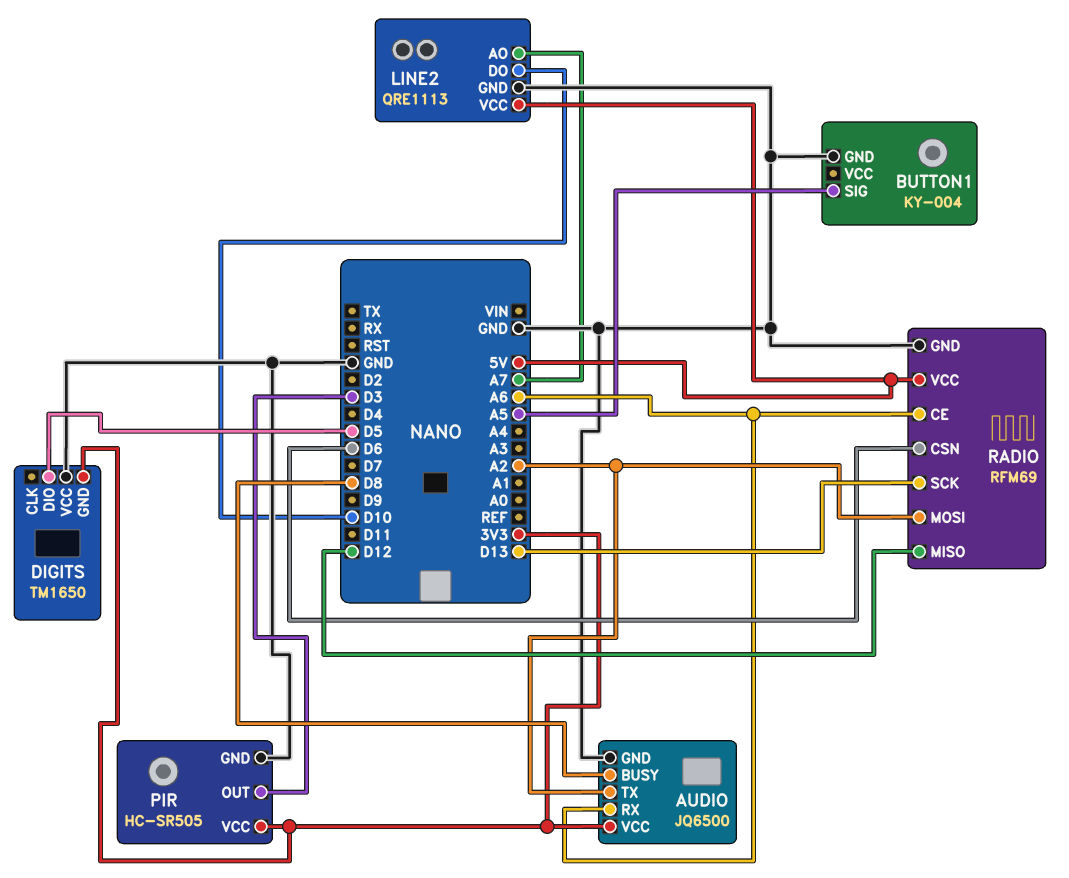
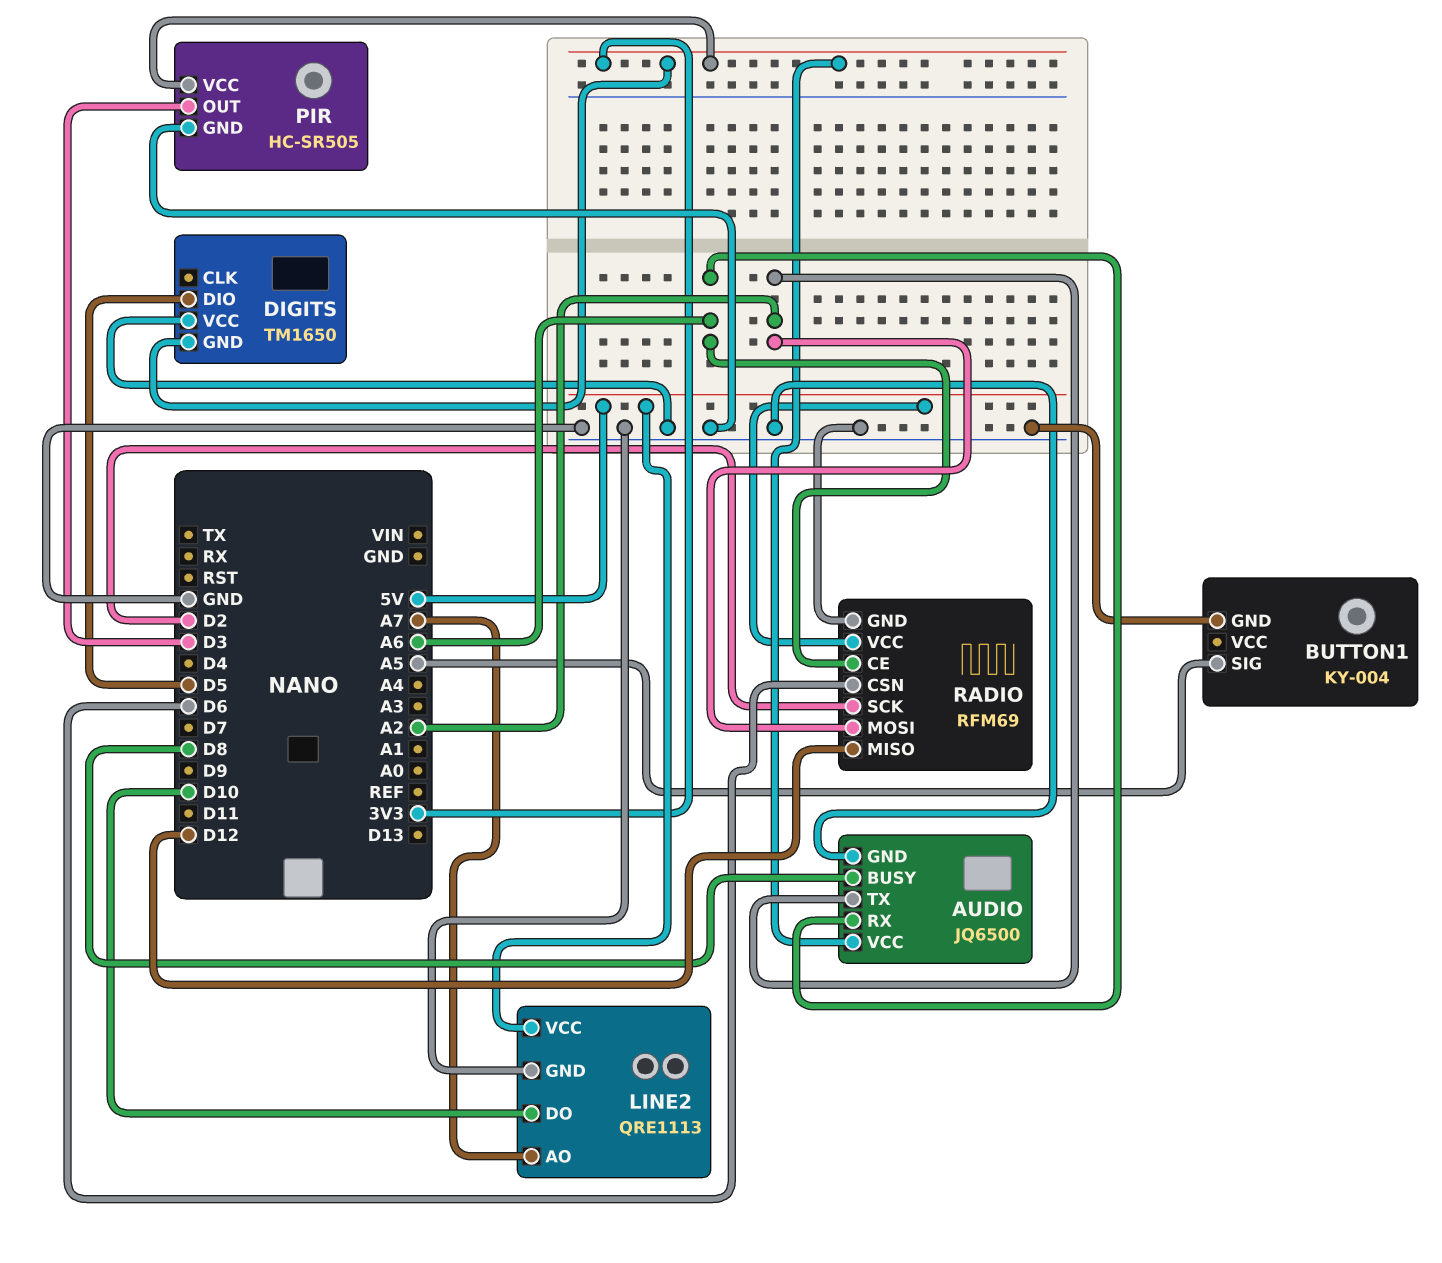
RADIO pin SCK: D13 -> D2

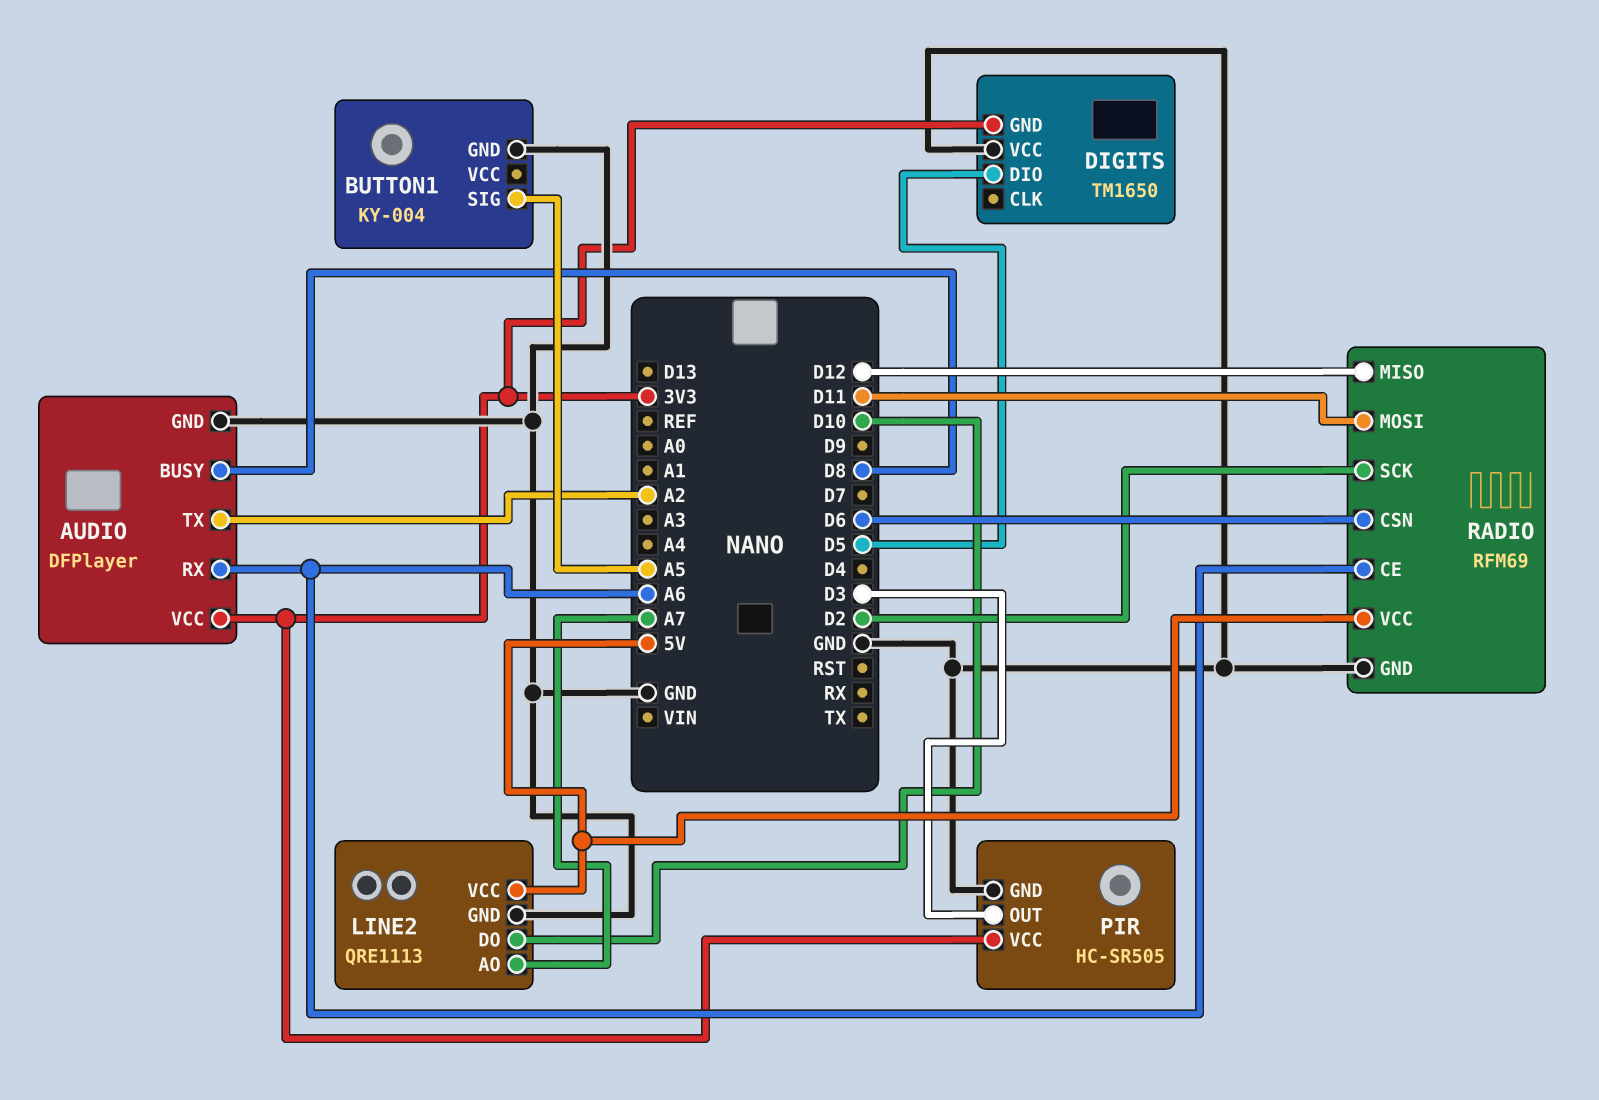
AUDIO: JQ6500 -> DFPlayer
RADIO pin MOSI: A2 -> D11

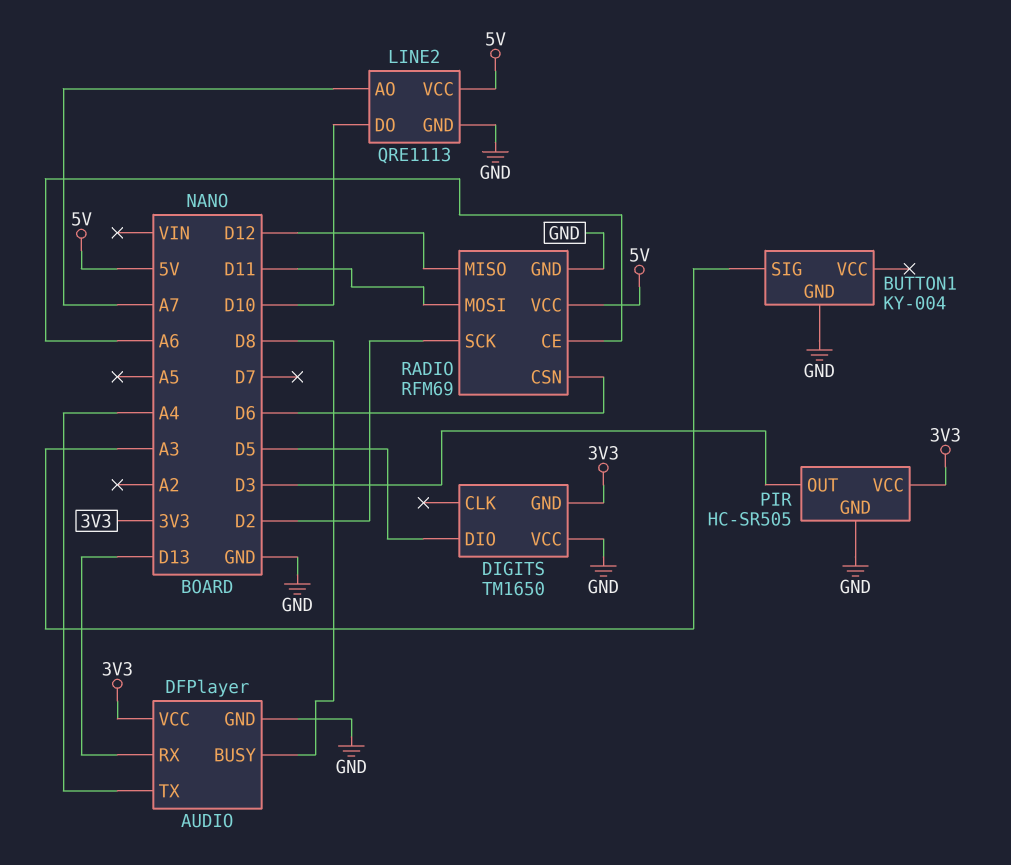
AUDIO pin RX: A6 -> D13
AUDIO pin TX: A2 -> A4
BUTTON1 pin SIG: A5 -> A3

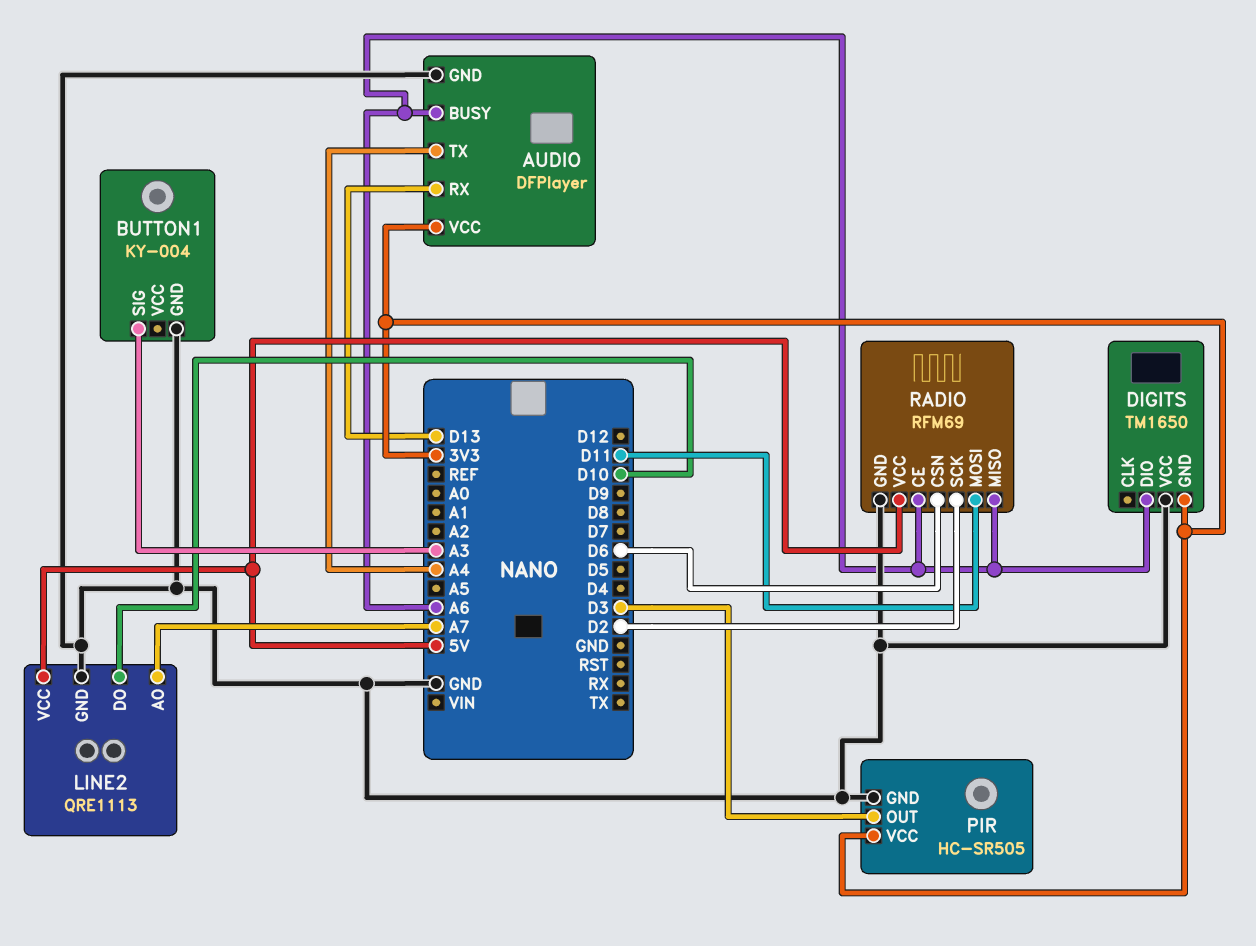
AUDIO pin BUSY: D8 -> A6
DIGITS pin DIO: D5 -> A6
RADIO pin MISO: D12 -> A6

